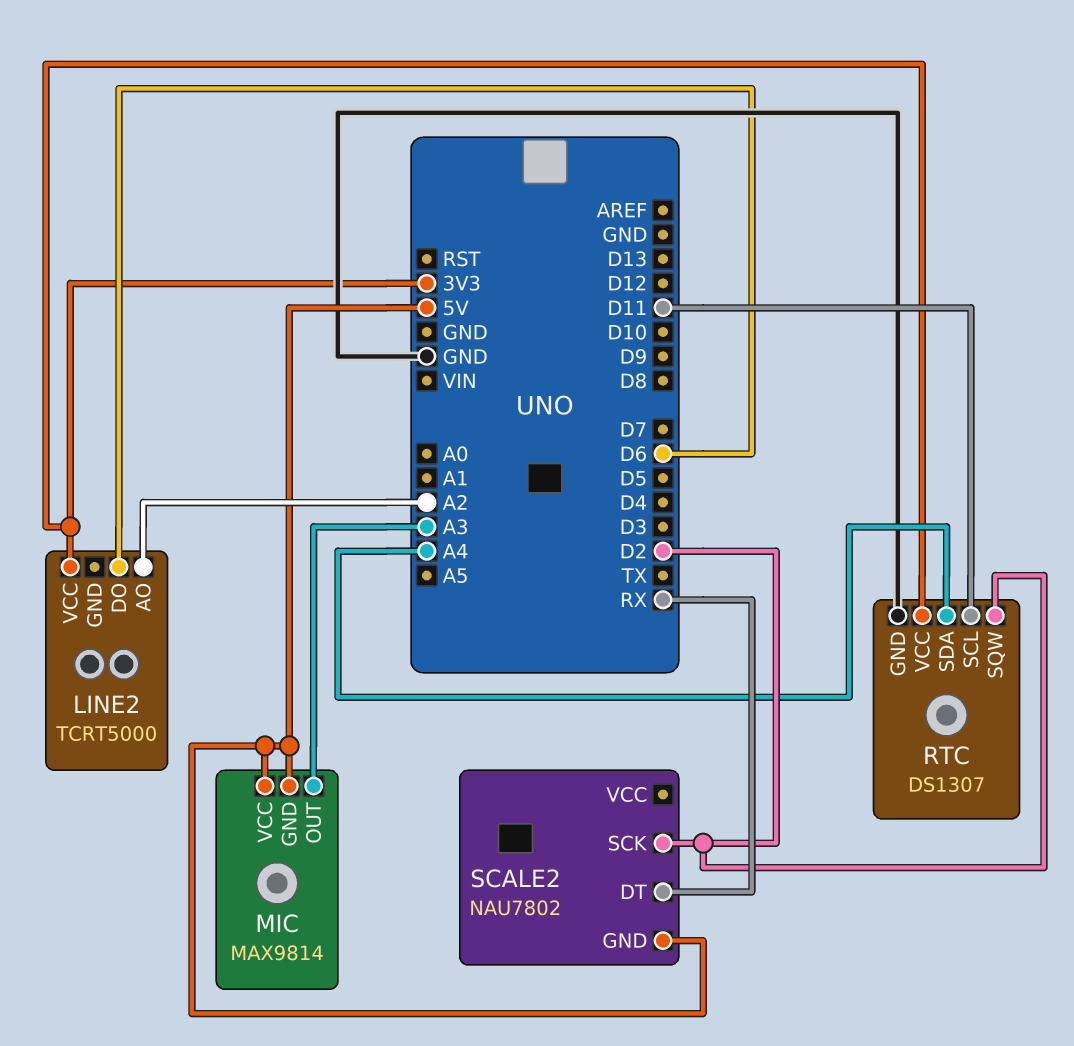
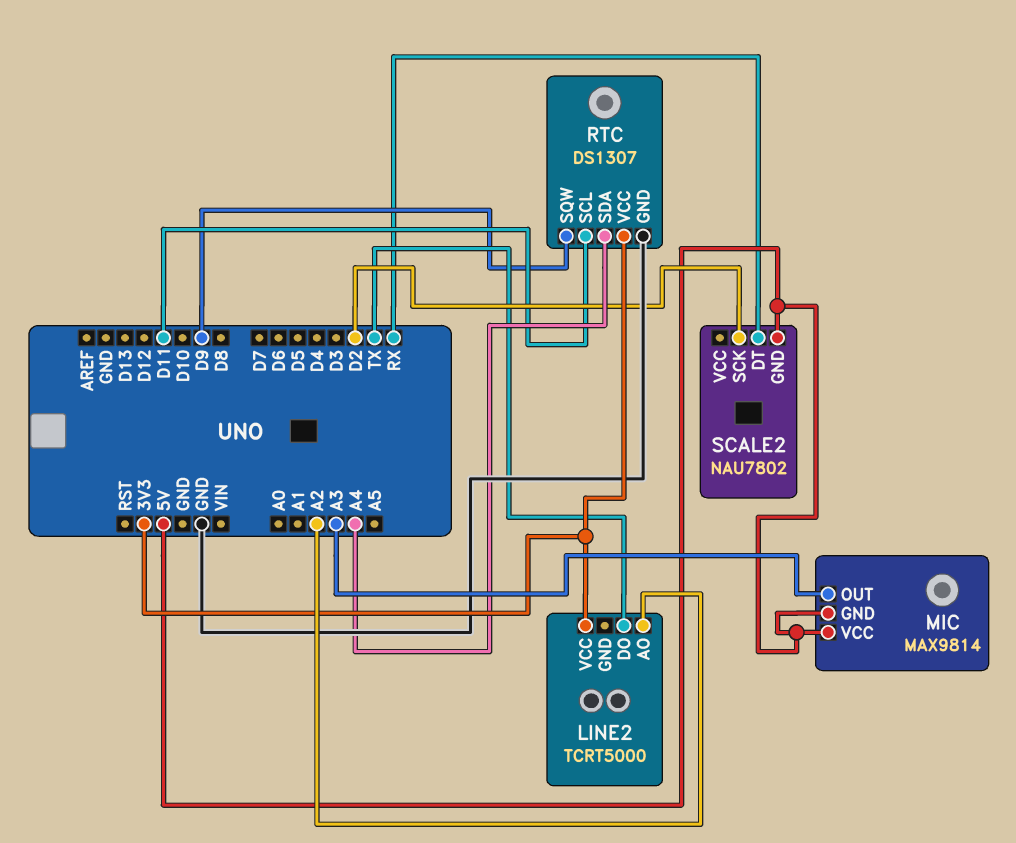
LINE2 pin DO: D6 -> TX
RTC pin SQW: D2 -> D9

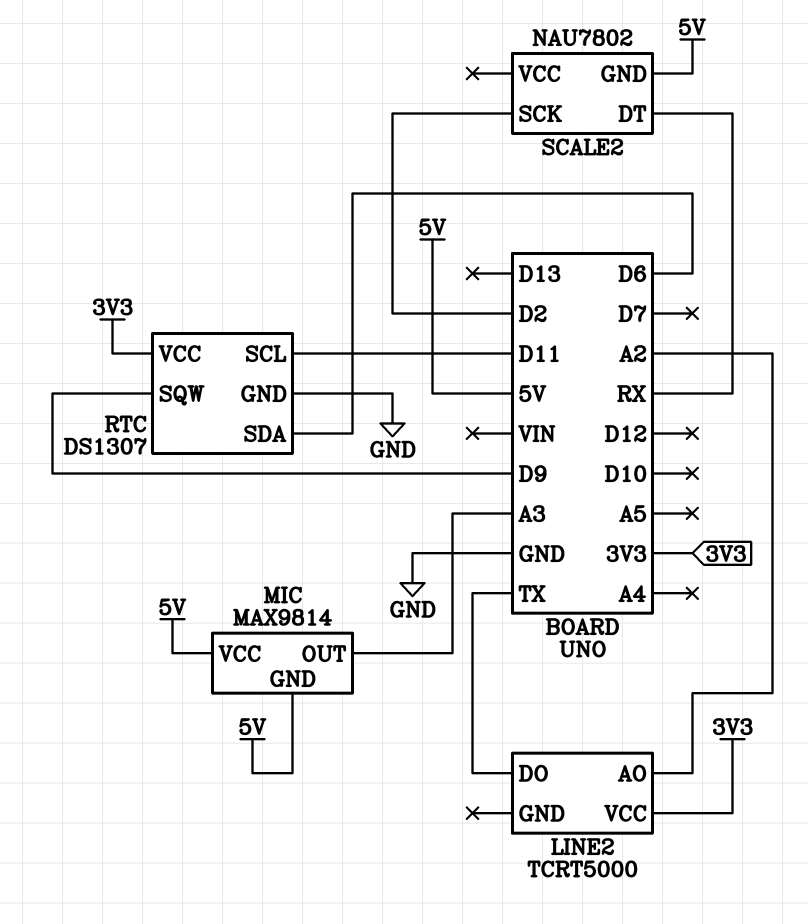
RTC pin SDA: A4 -> D6

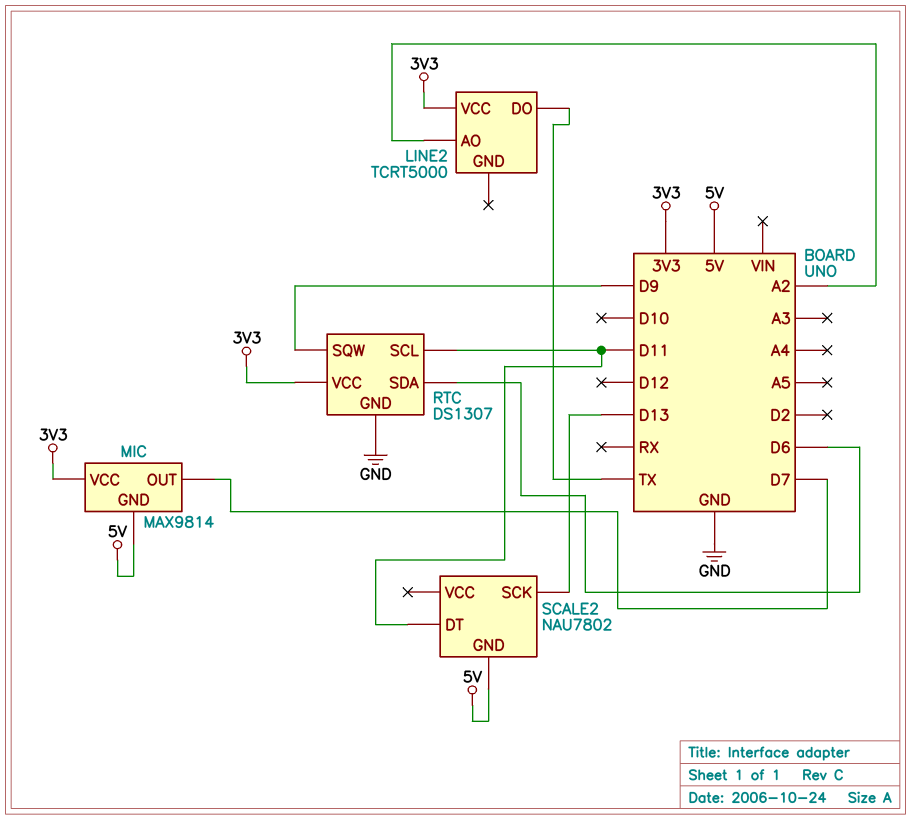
MIC pin OUT: A3 -> D7
MIC pin VCC: 5V -> 3V3
SCALE2 pin DT: RX -> D11
SCALE2 pin SCK: D2 -> D13

